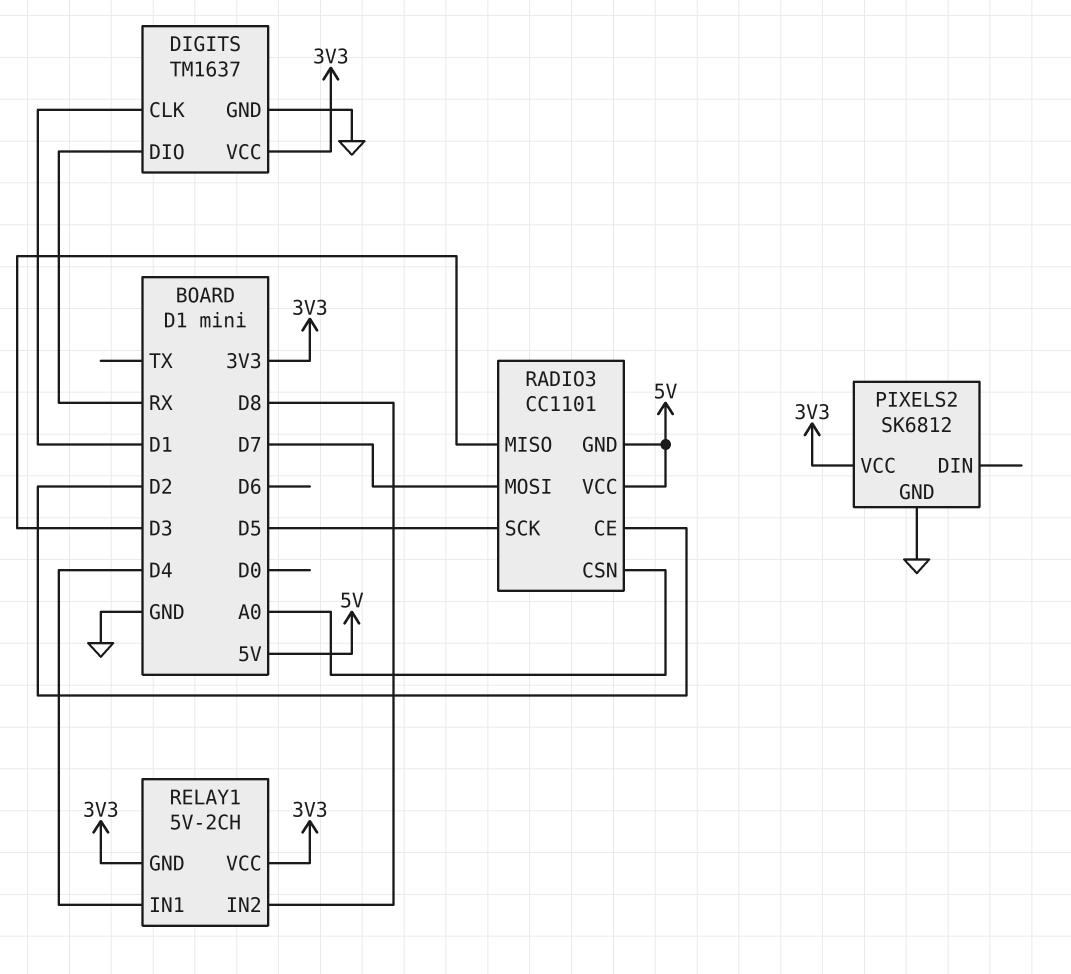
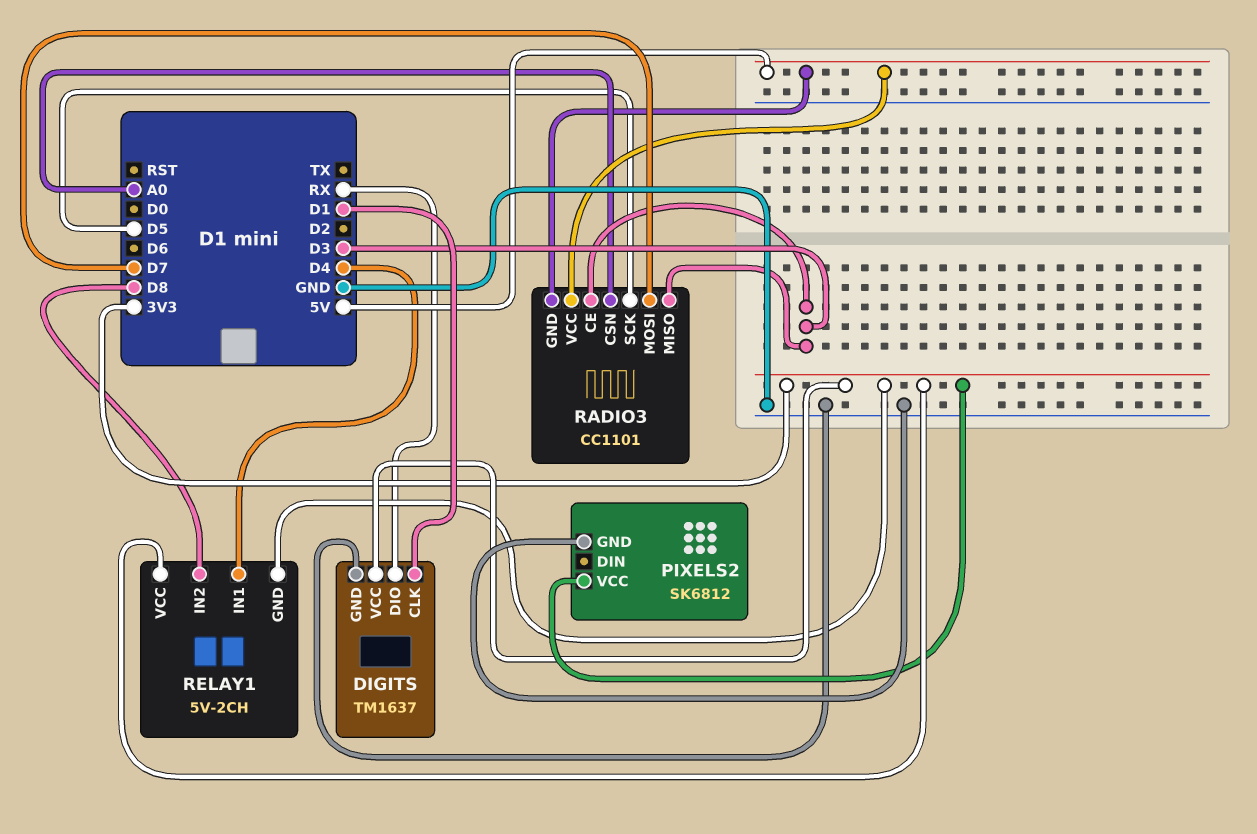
RADIO3 pin CE: D2 -> D3

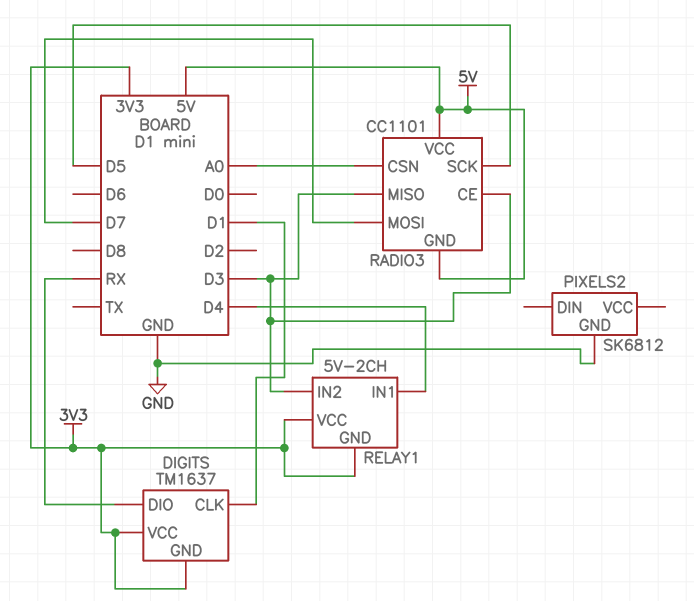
DIGITS pin GND: GND -> 3V3
PIXELS2 pin VCC: 3V3 -> none
RELAY1 pin IN2: D8 -> D3

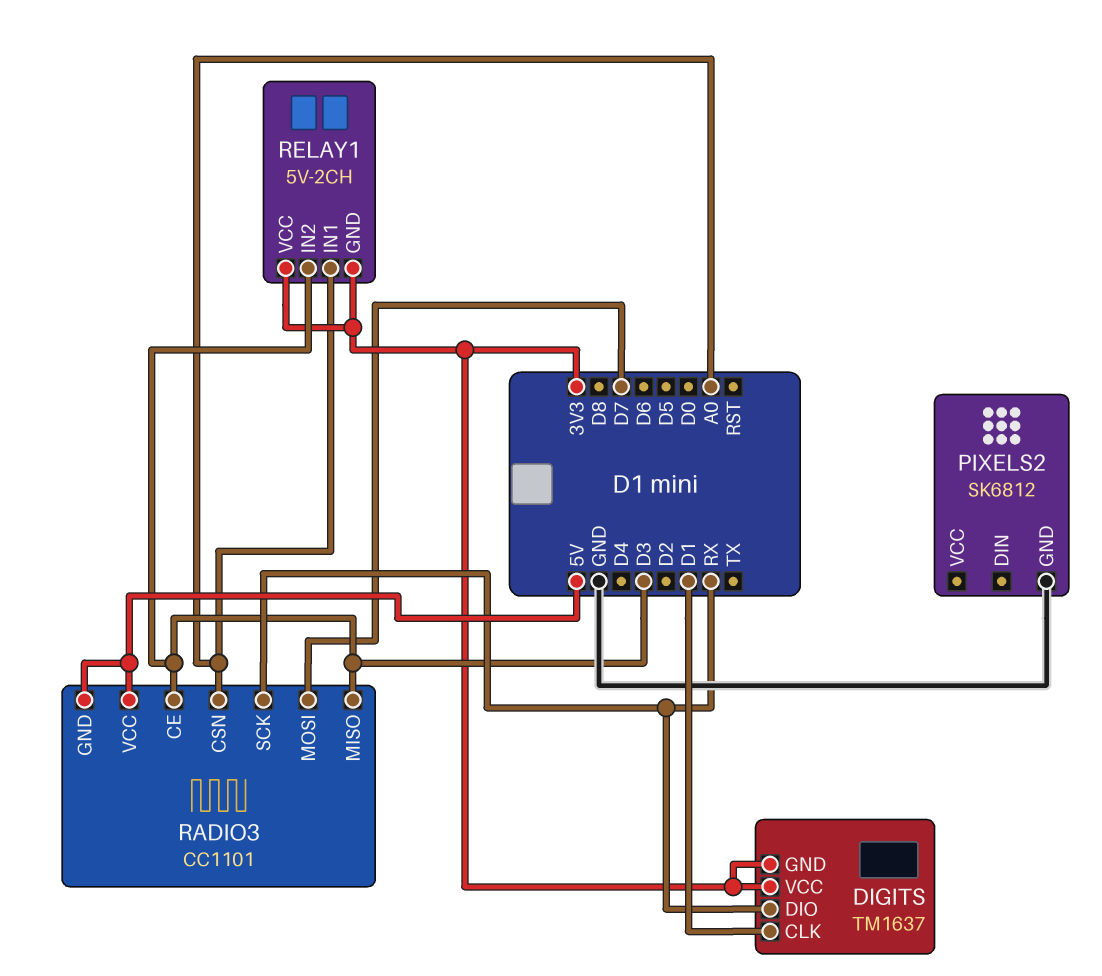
RADIO3 pin SCK: D5 -> RX
RELAY1 pin IN1: D4 -> A0

